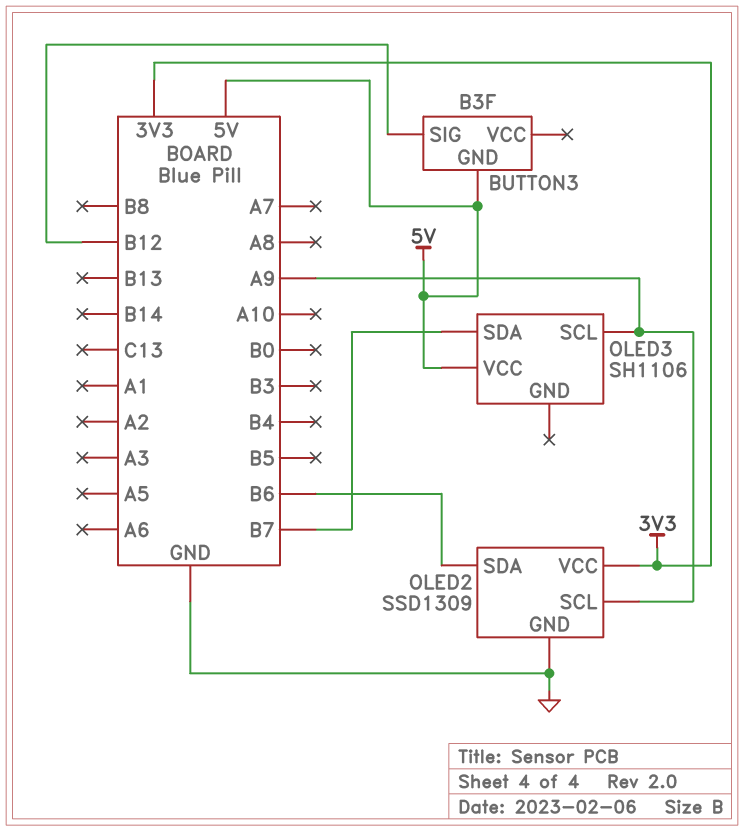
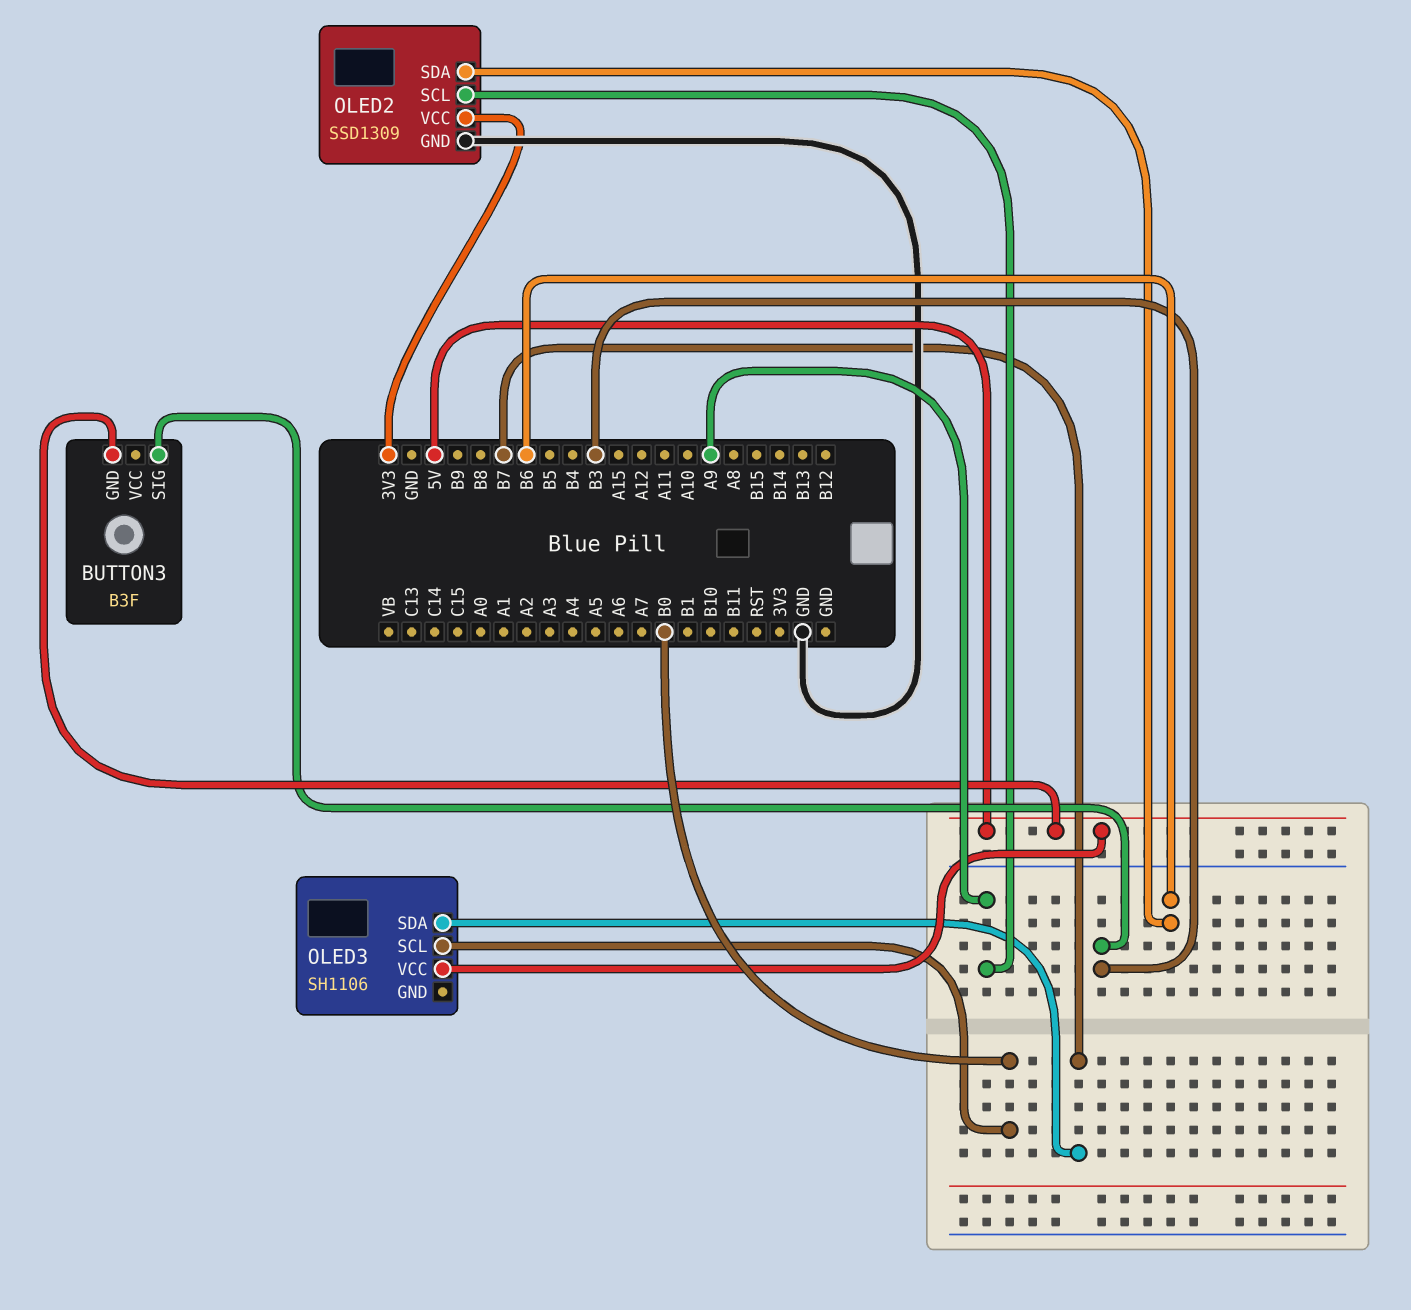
BUTTON3 pin SIG: B12 -> B3
OLED3 pin SCL: A9 -> B0

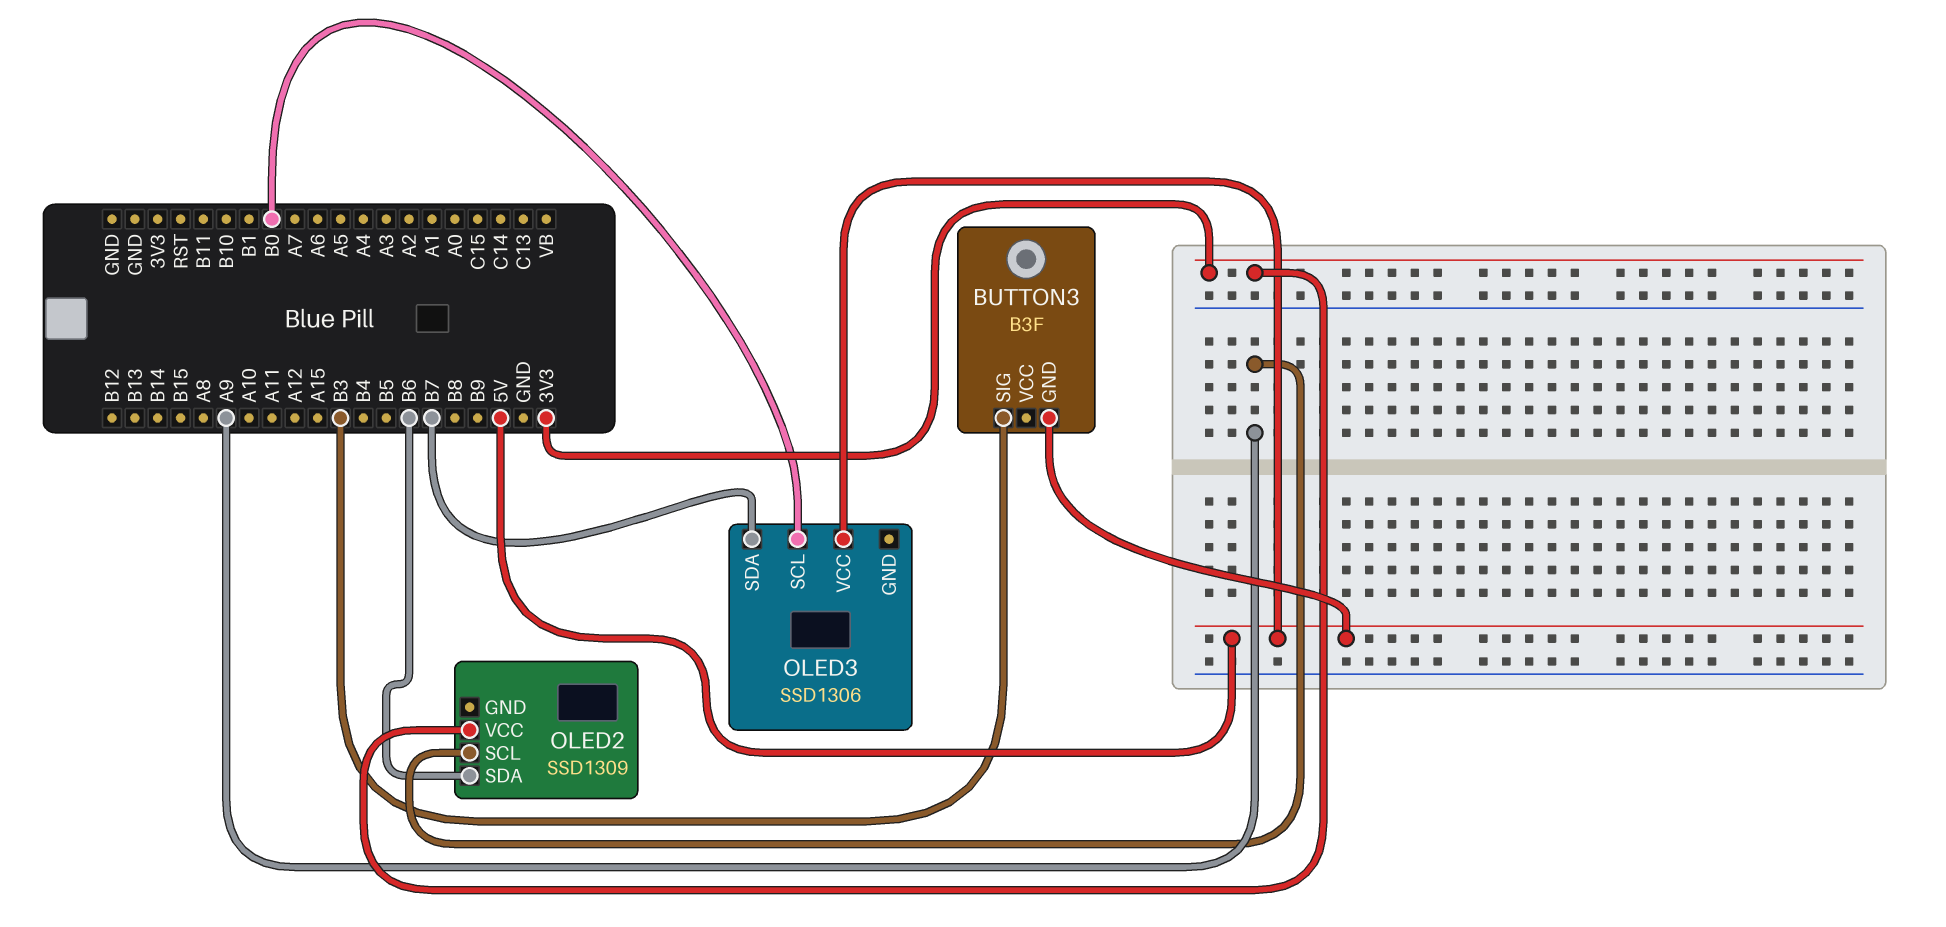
OLED2 pin GND: GND -> none
OLED3: SH1106 -> SSD1306

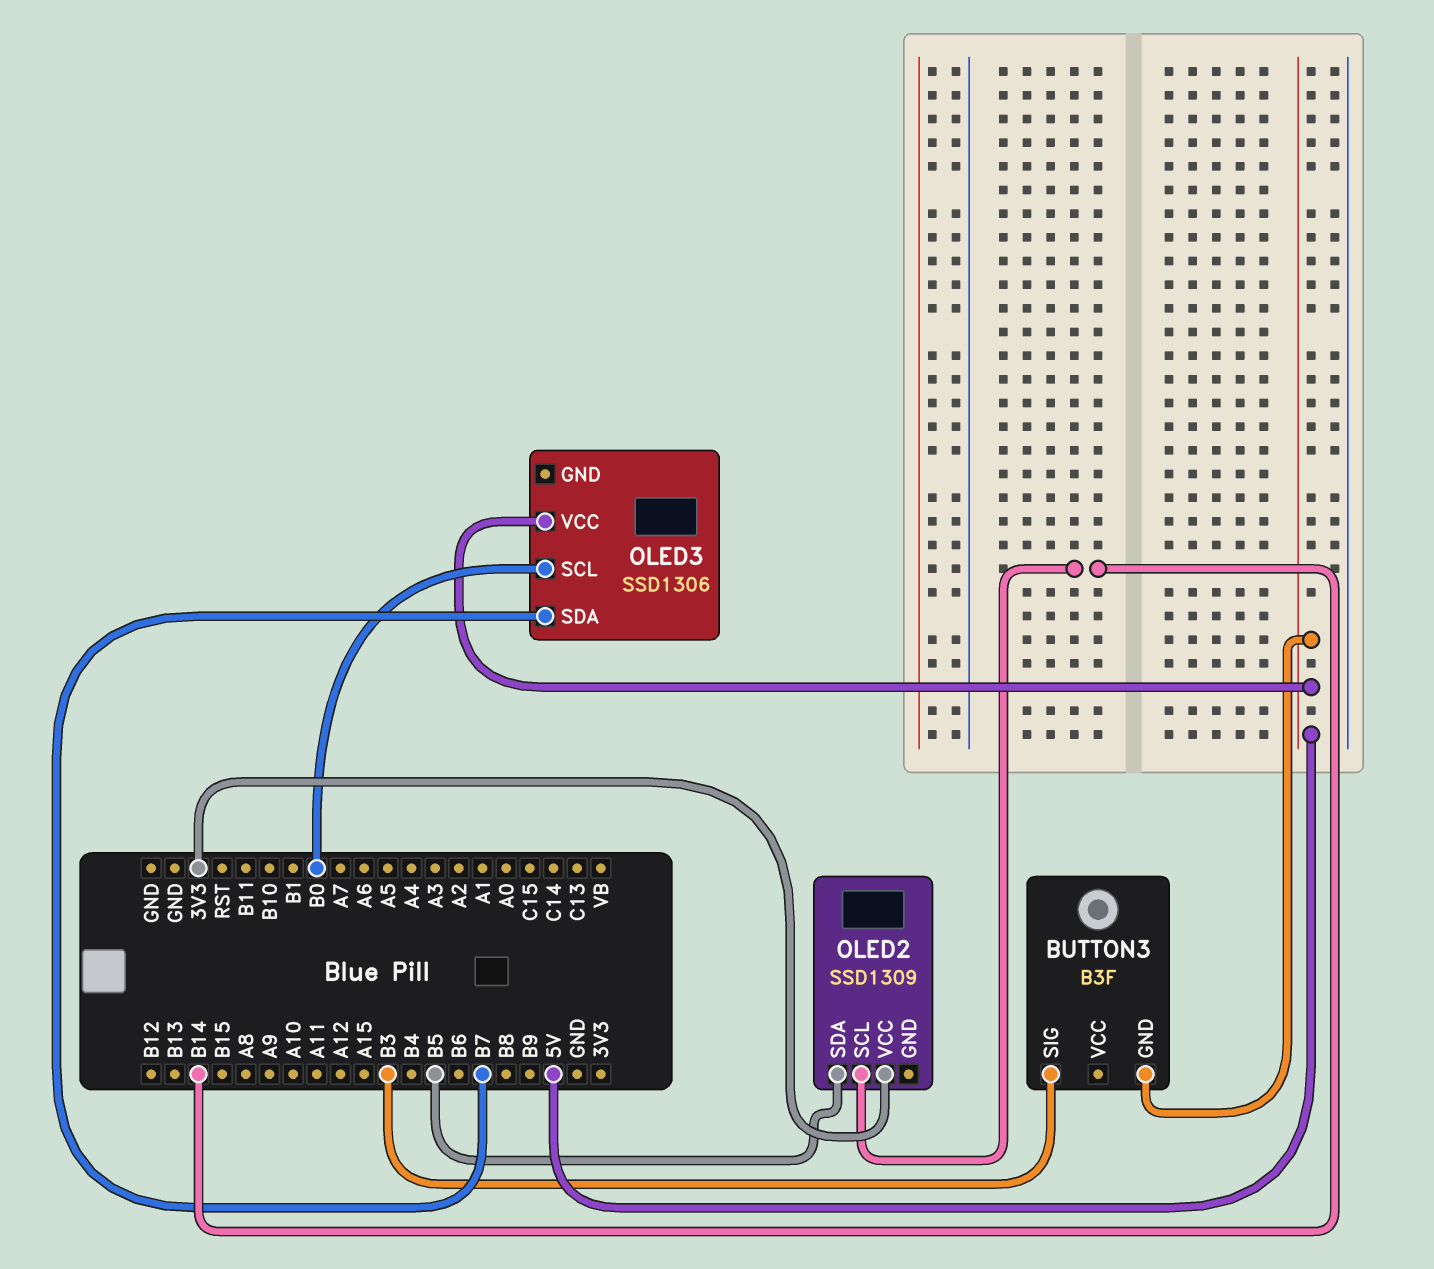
OLED2 pin SCL: A9 -> B14
OLED2 pin SDA: B6 -> B5

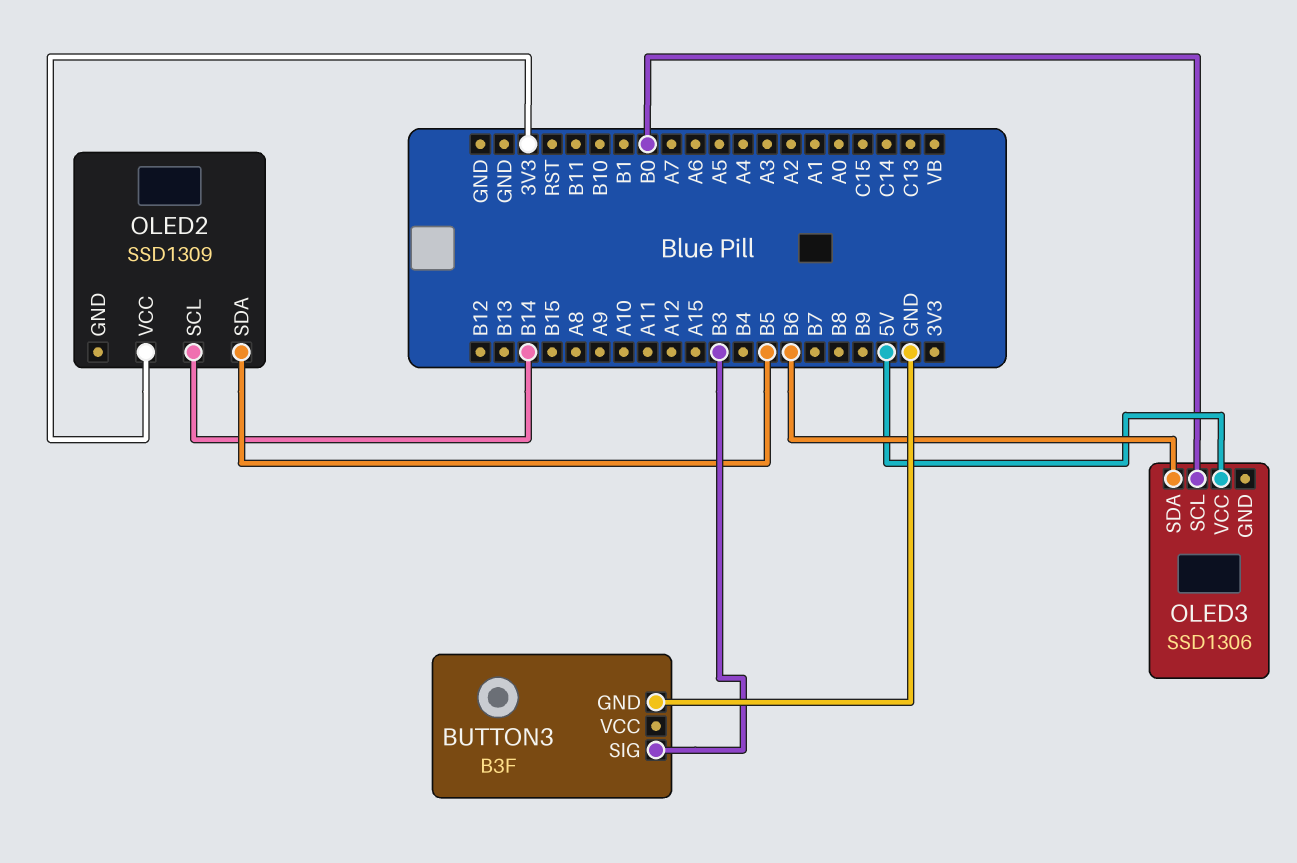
BUTTON3 pin GND: 5V -> GND
OLED3 pin SDA: B7 -> B6

